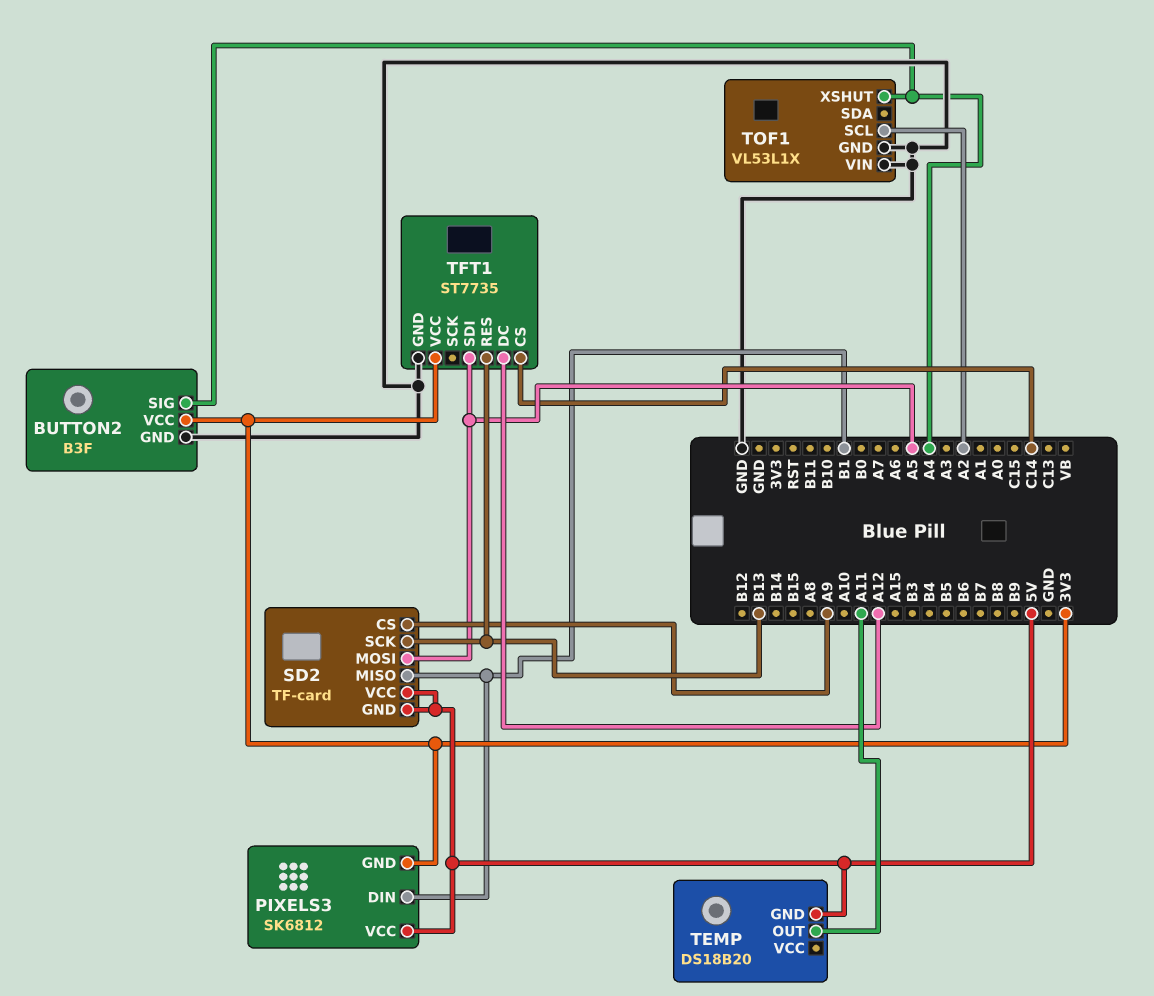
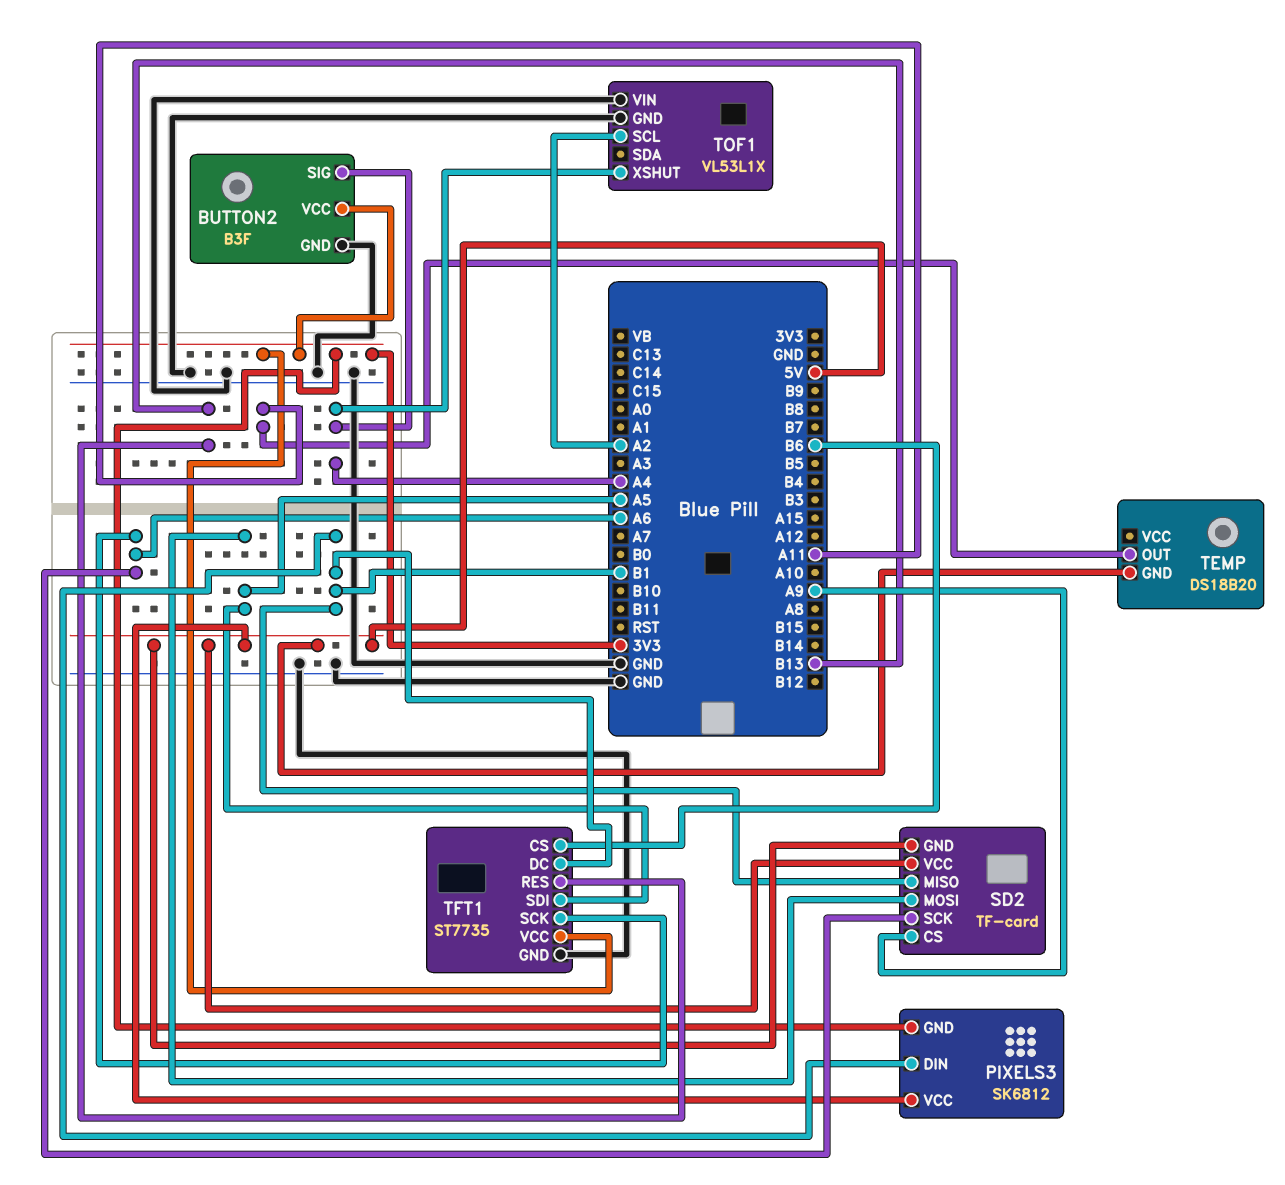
SD2 pin SCK: B13 -> A6
TFT1 pin CS: C14 -> B6
TFT1 pin DC: A12 -> B1
TFT1 pin SCK: none -> A6

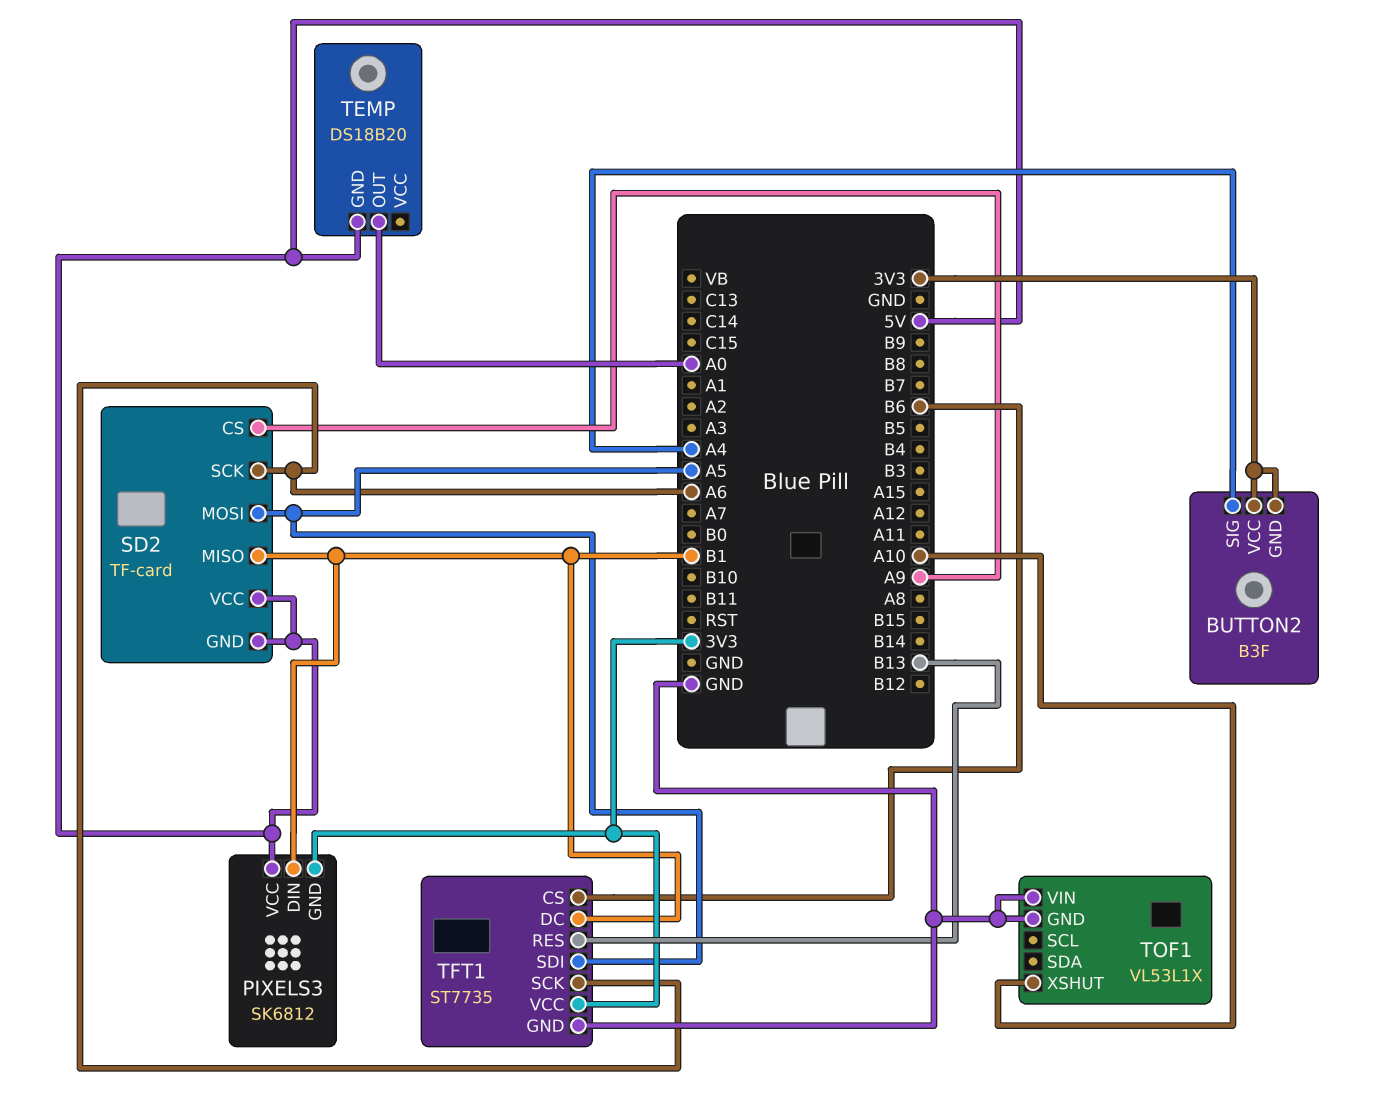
BUTTON2 pin GND: GND -> 3V3
TEMP pin OUT: A11 -> A0
TOF1 pin SCL: A2 -> none
TOF1 pin XSHUT: A4 -> A10

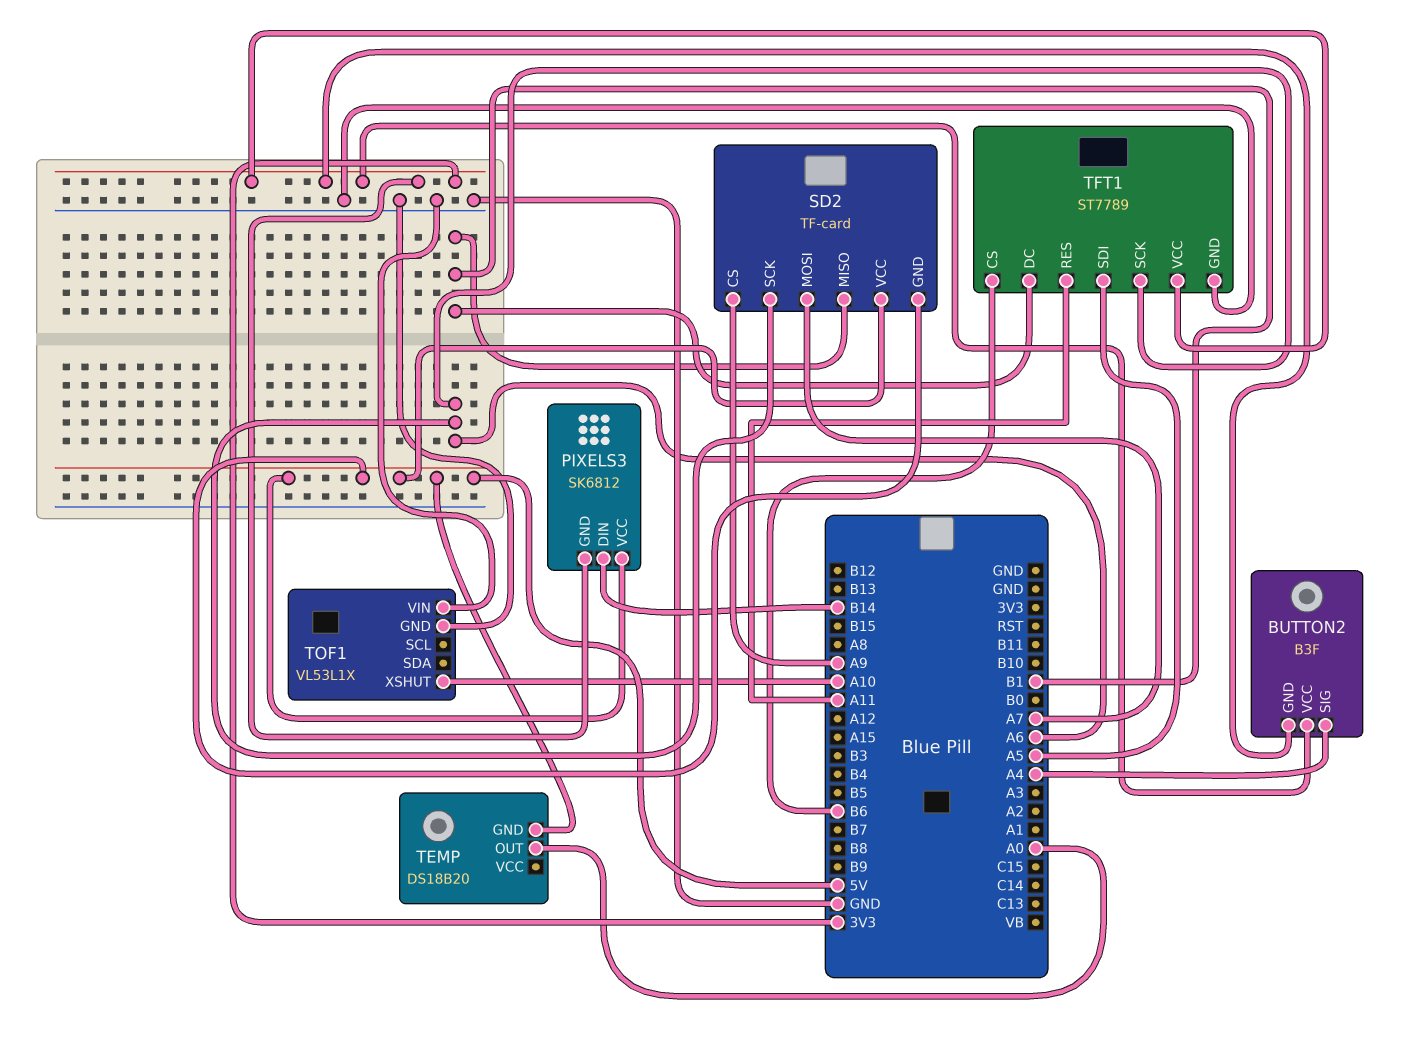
PIXELS3 pin DIN: B1 -> B14
SD2 pin MOSI: A5 -> A7
TFT1: ST7735 -> ST7789
TFT1 pin RES: B13 -> A11

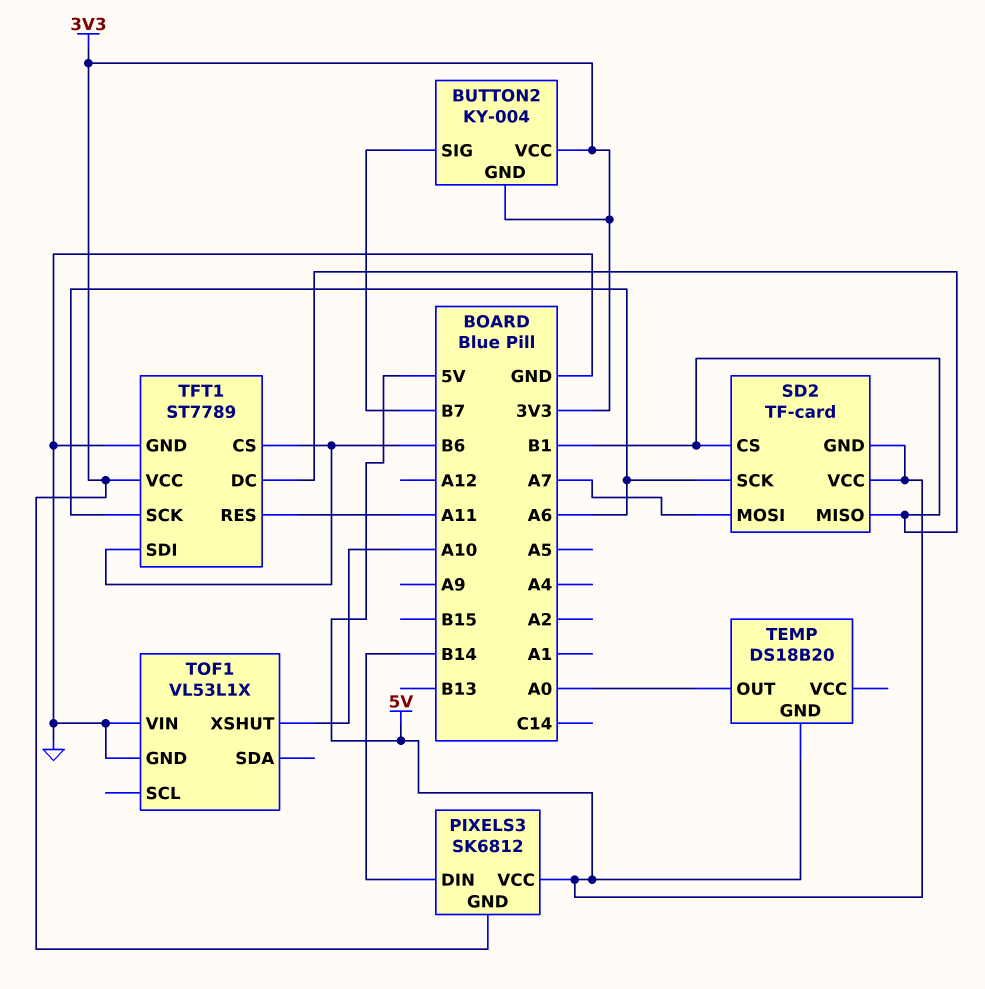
BUTTON2: B3F -> KY-004
BUTTON2 pin SIG: A4 -> B7
SD2 pin CS: A9 -> B1
TFT1 pin SDI: A5 -> B6

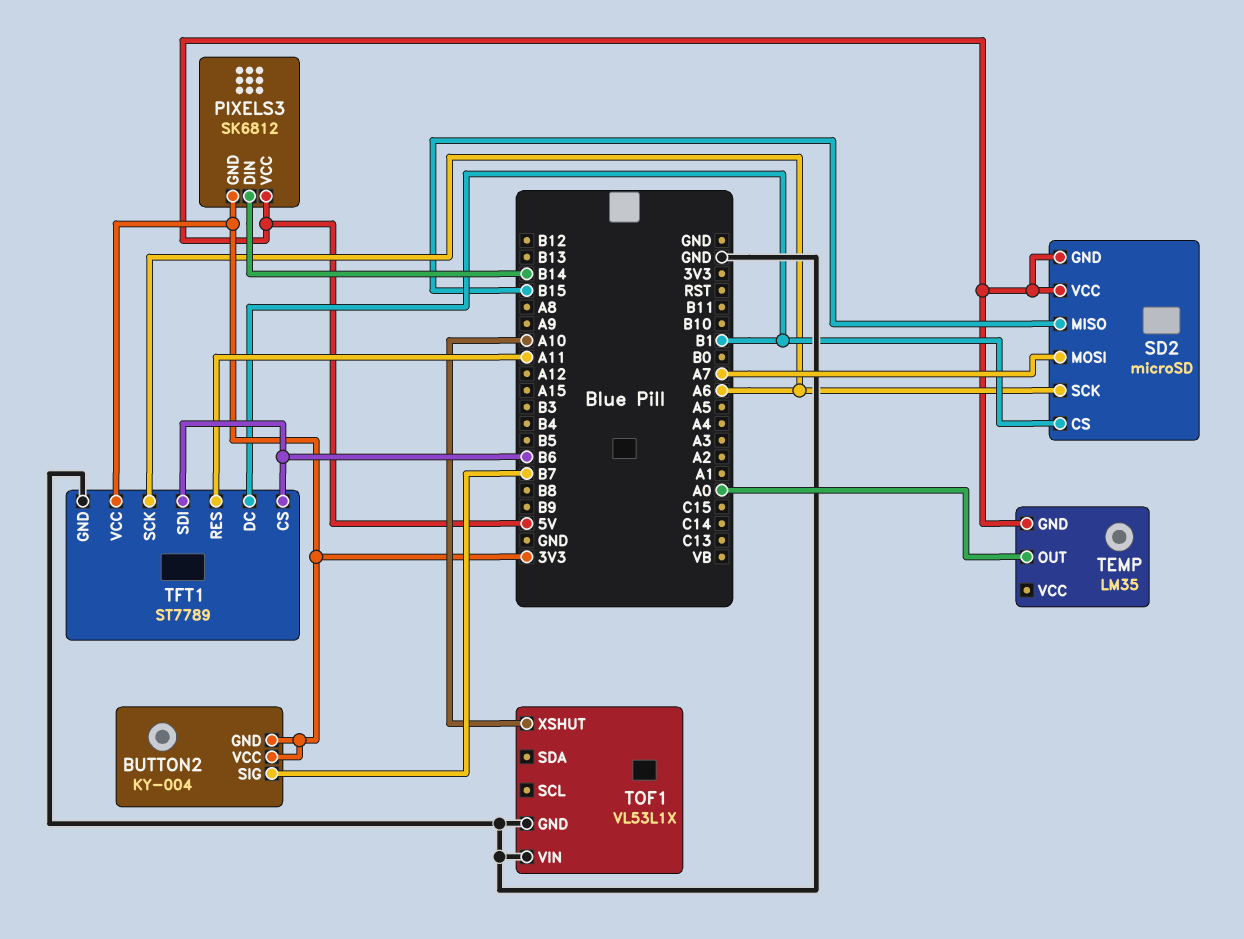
SD2: TF-card -> microSD
SD2 pin MISO: B1 -> B15
TEMP: DS18B20 -> LM35

